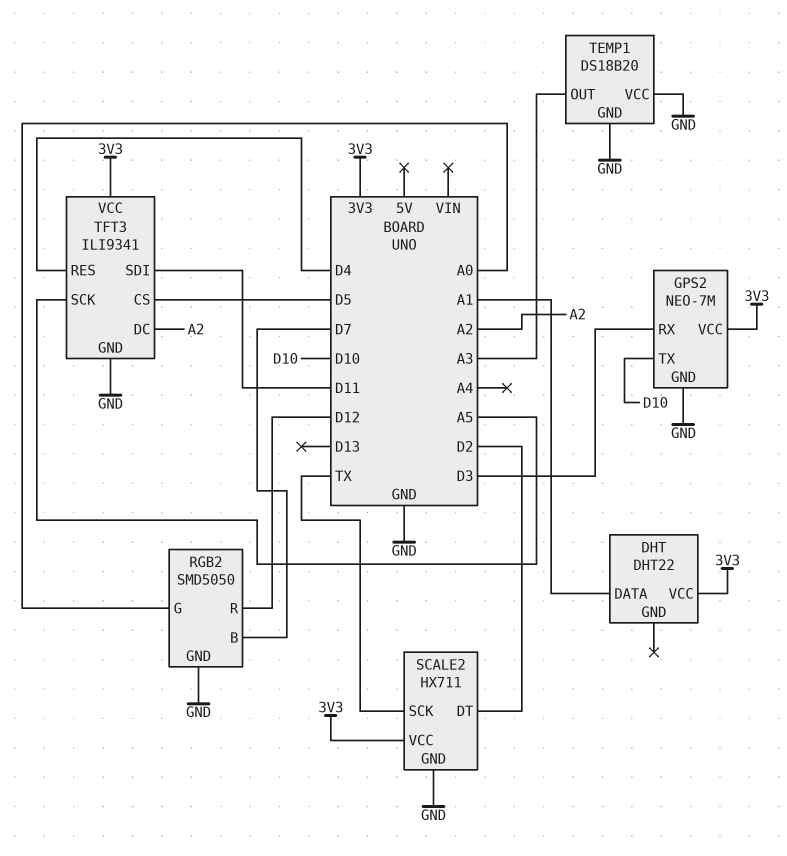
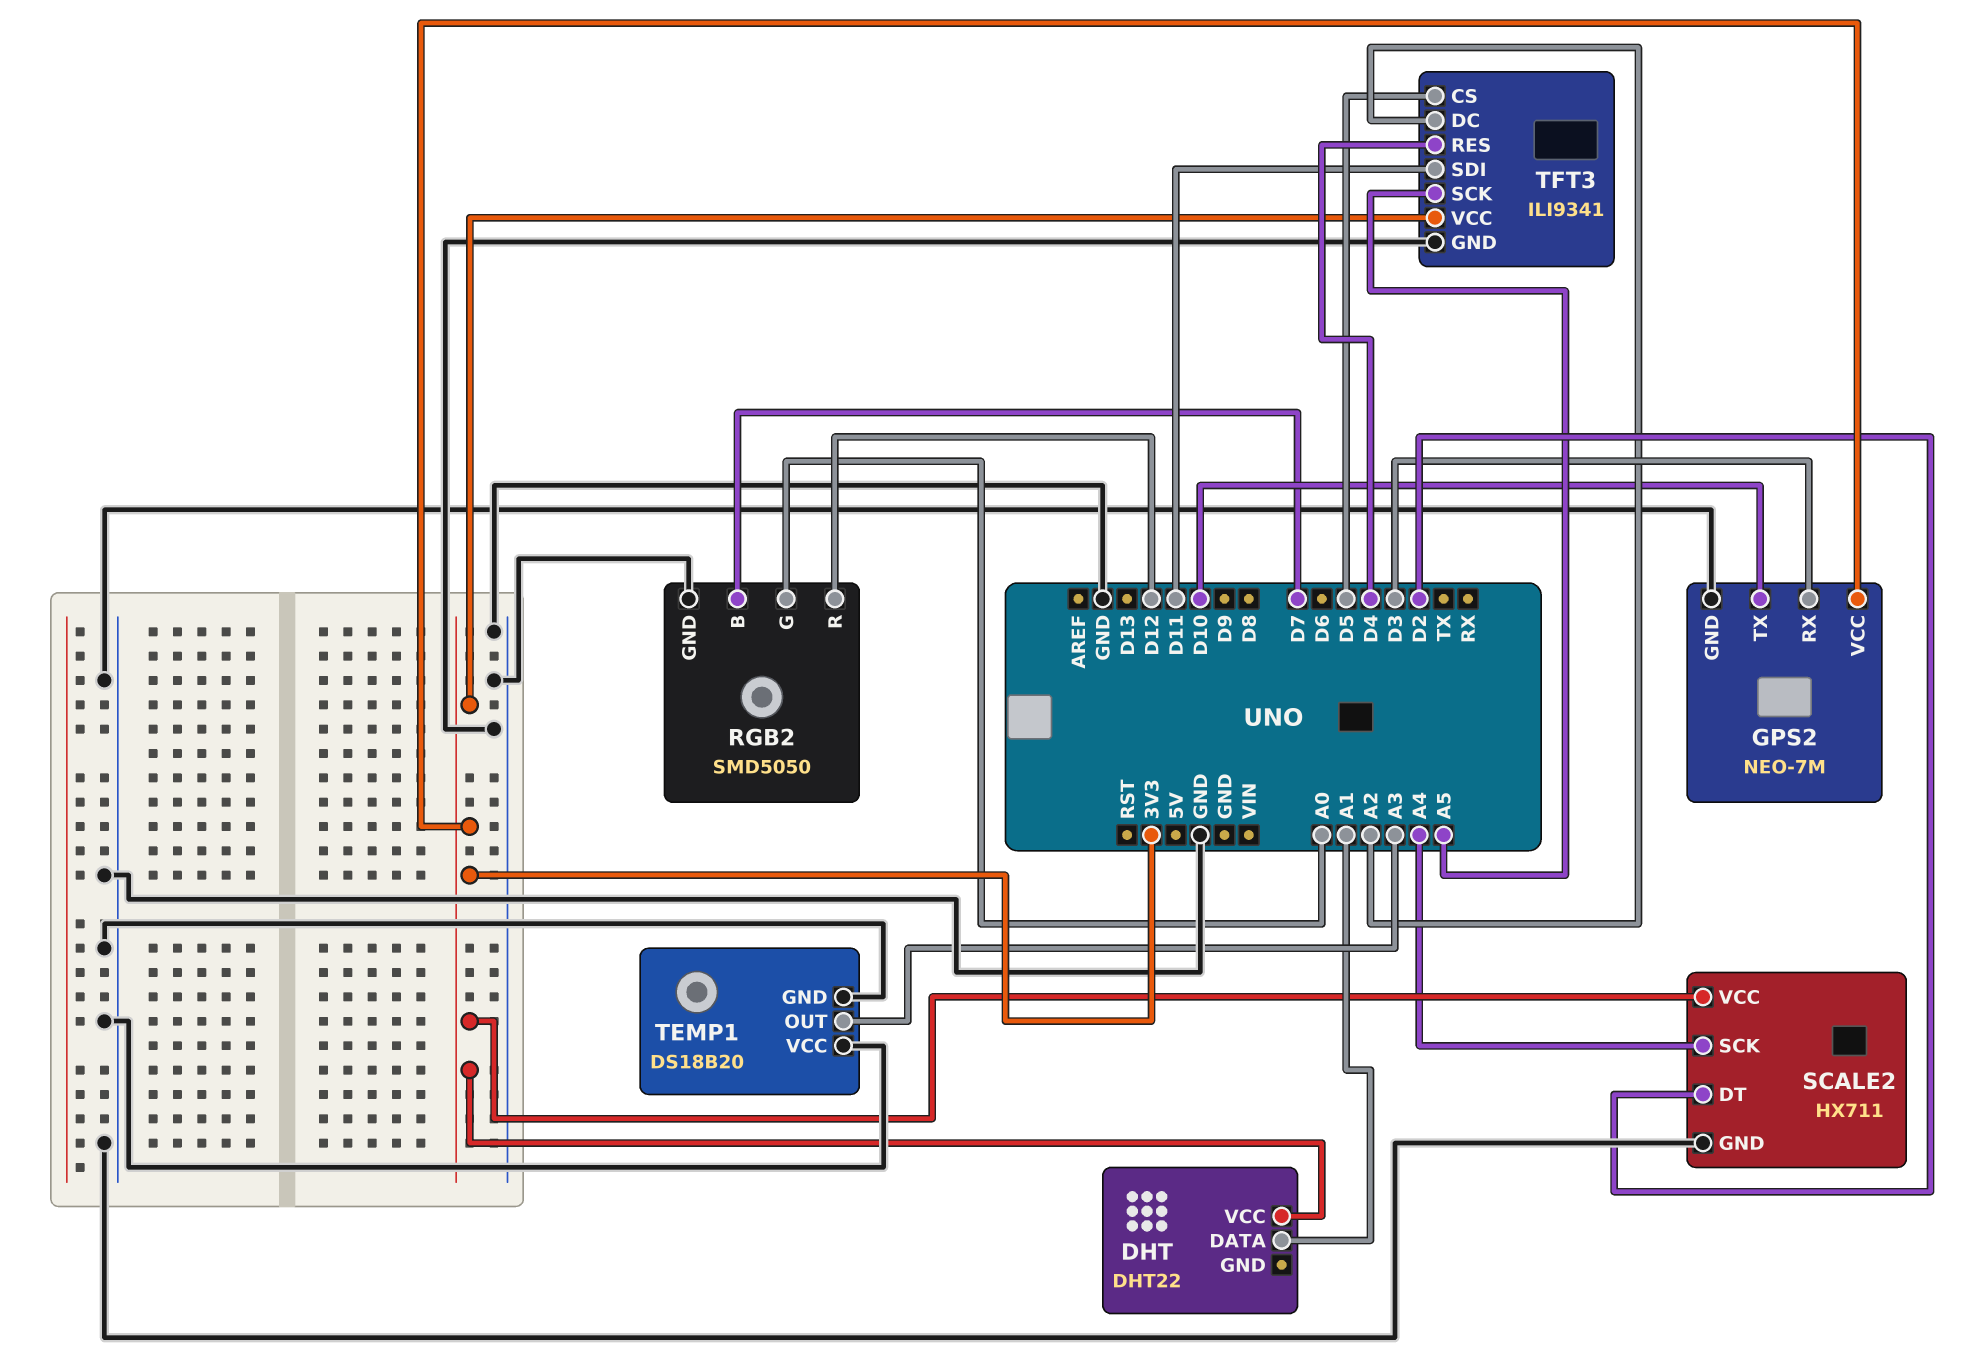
SCALE2 pin SCK: TX -> A4

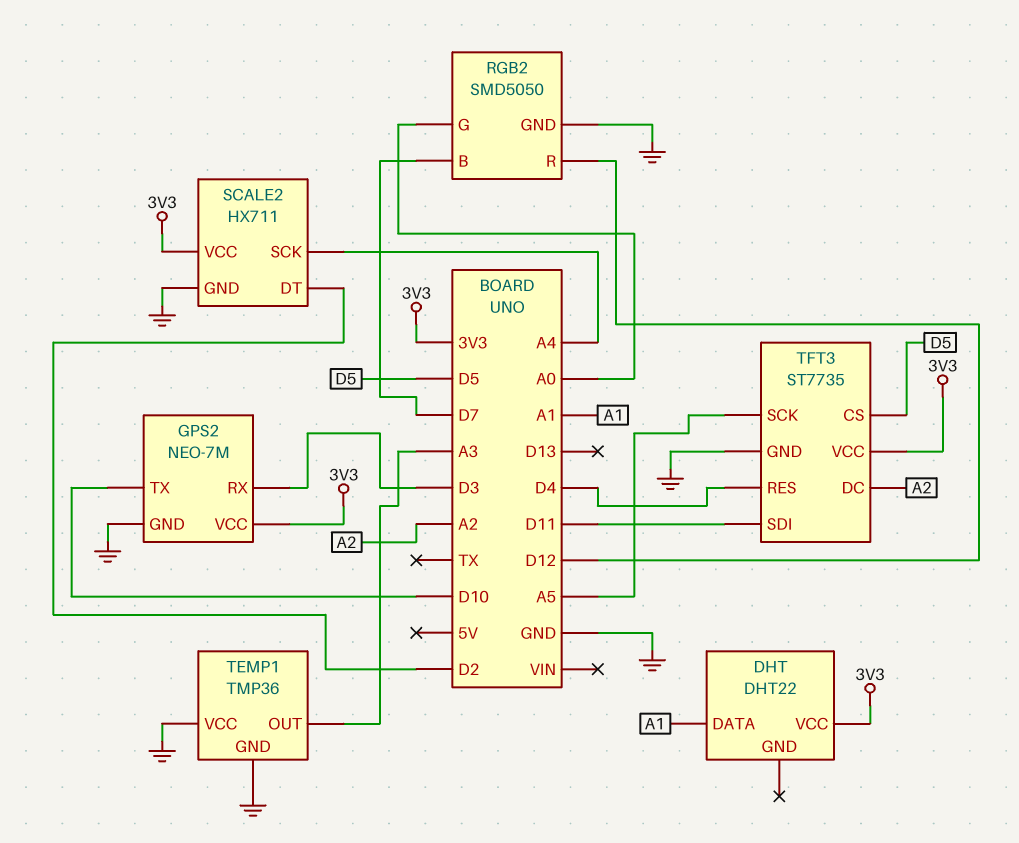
TEMP1: DS18B20 -> TMP36
TFT3: ILI9341 -> ST7735

